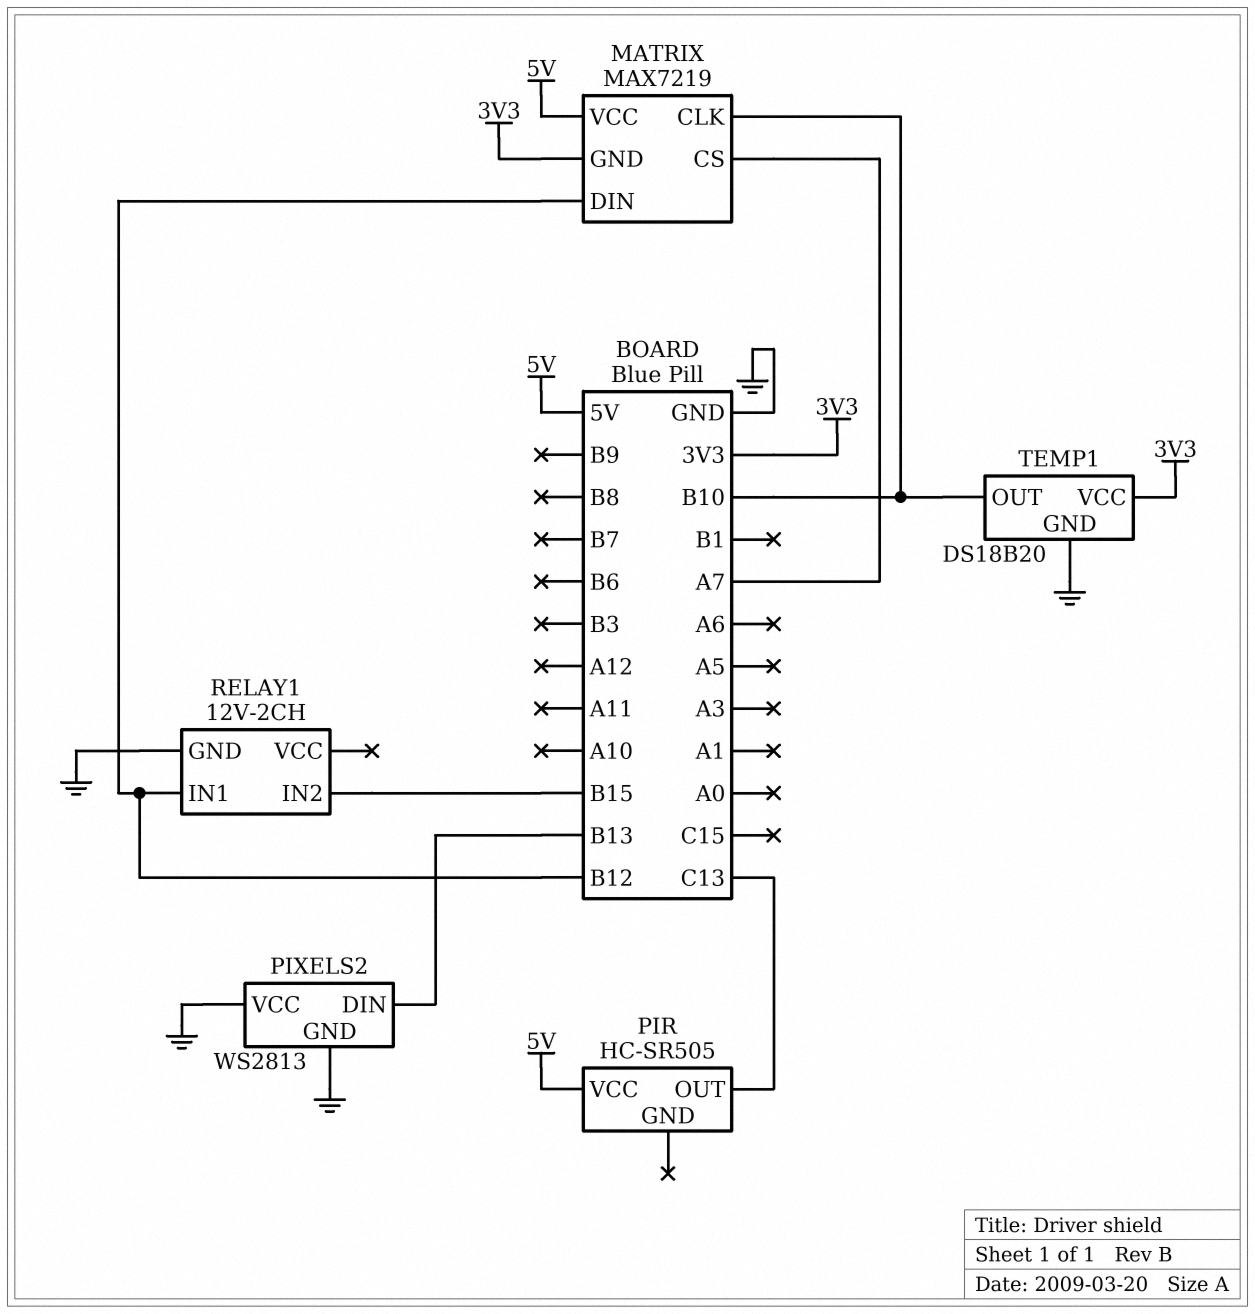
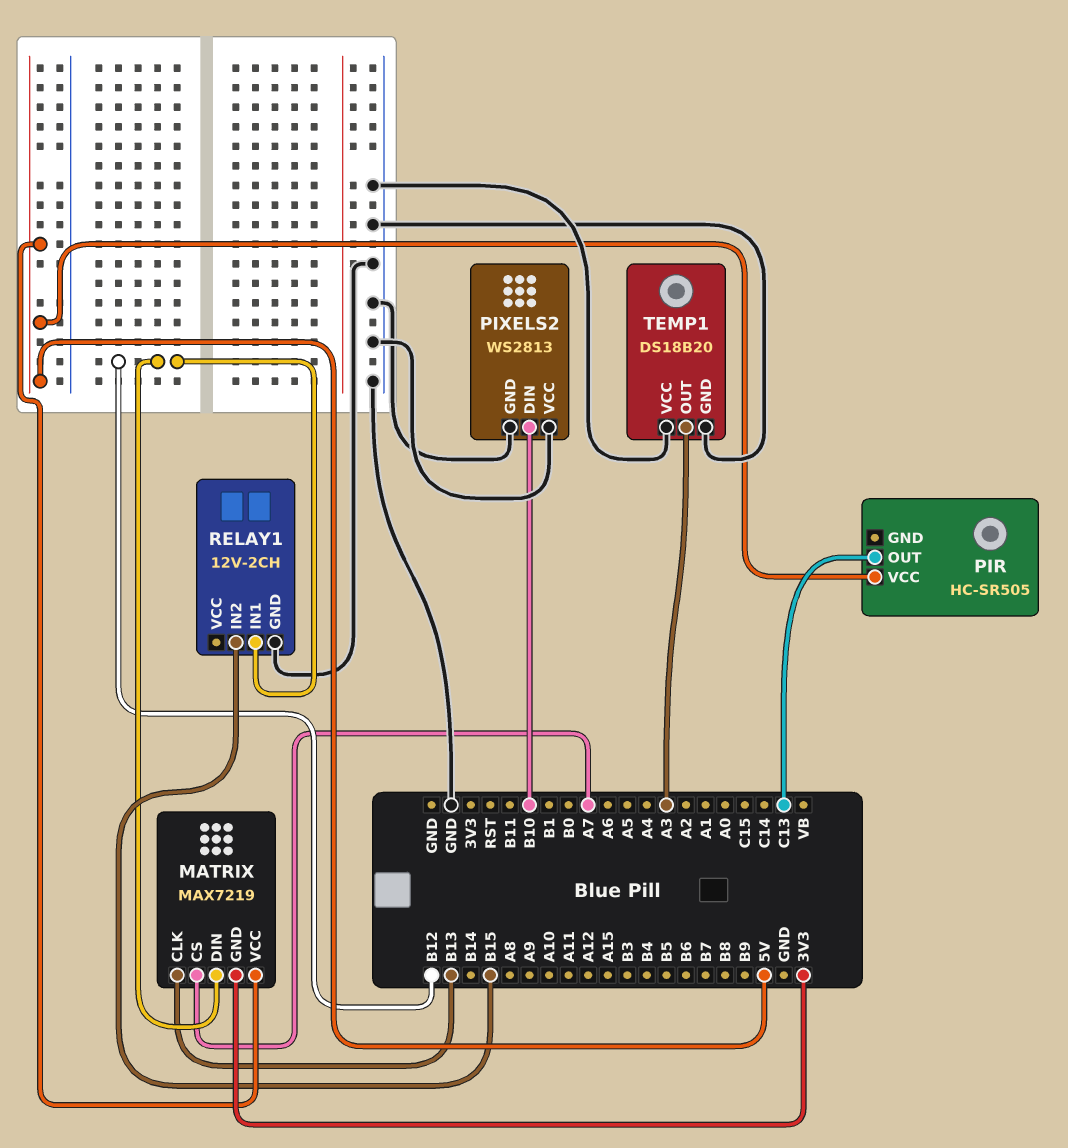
MATRIX pin CLK: B10 -> B13
PIXELS2 pin DIN: B13 -> B10
TEMP1 pin OUT: B10 -> A3
TEMP1 pin VCC: 3V3 -> GND

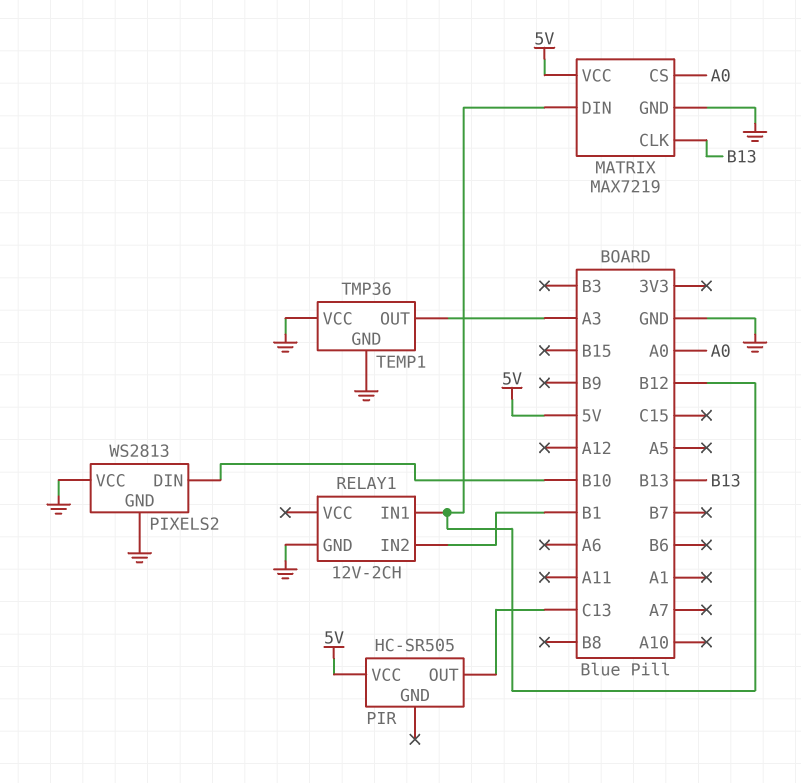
MATRIX pin CS: A7 -> A0
MATRIX pin GND: 3V3 -> GND
RELAY1 pin IN2: B15 -> B1
TEMP1: DS18B20 -> TMP36

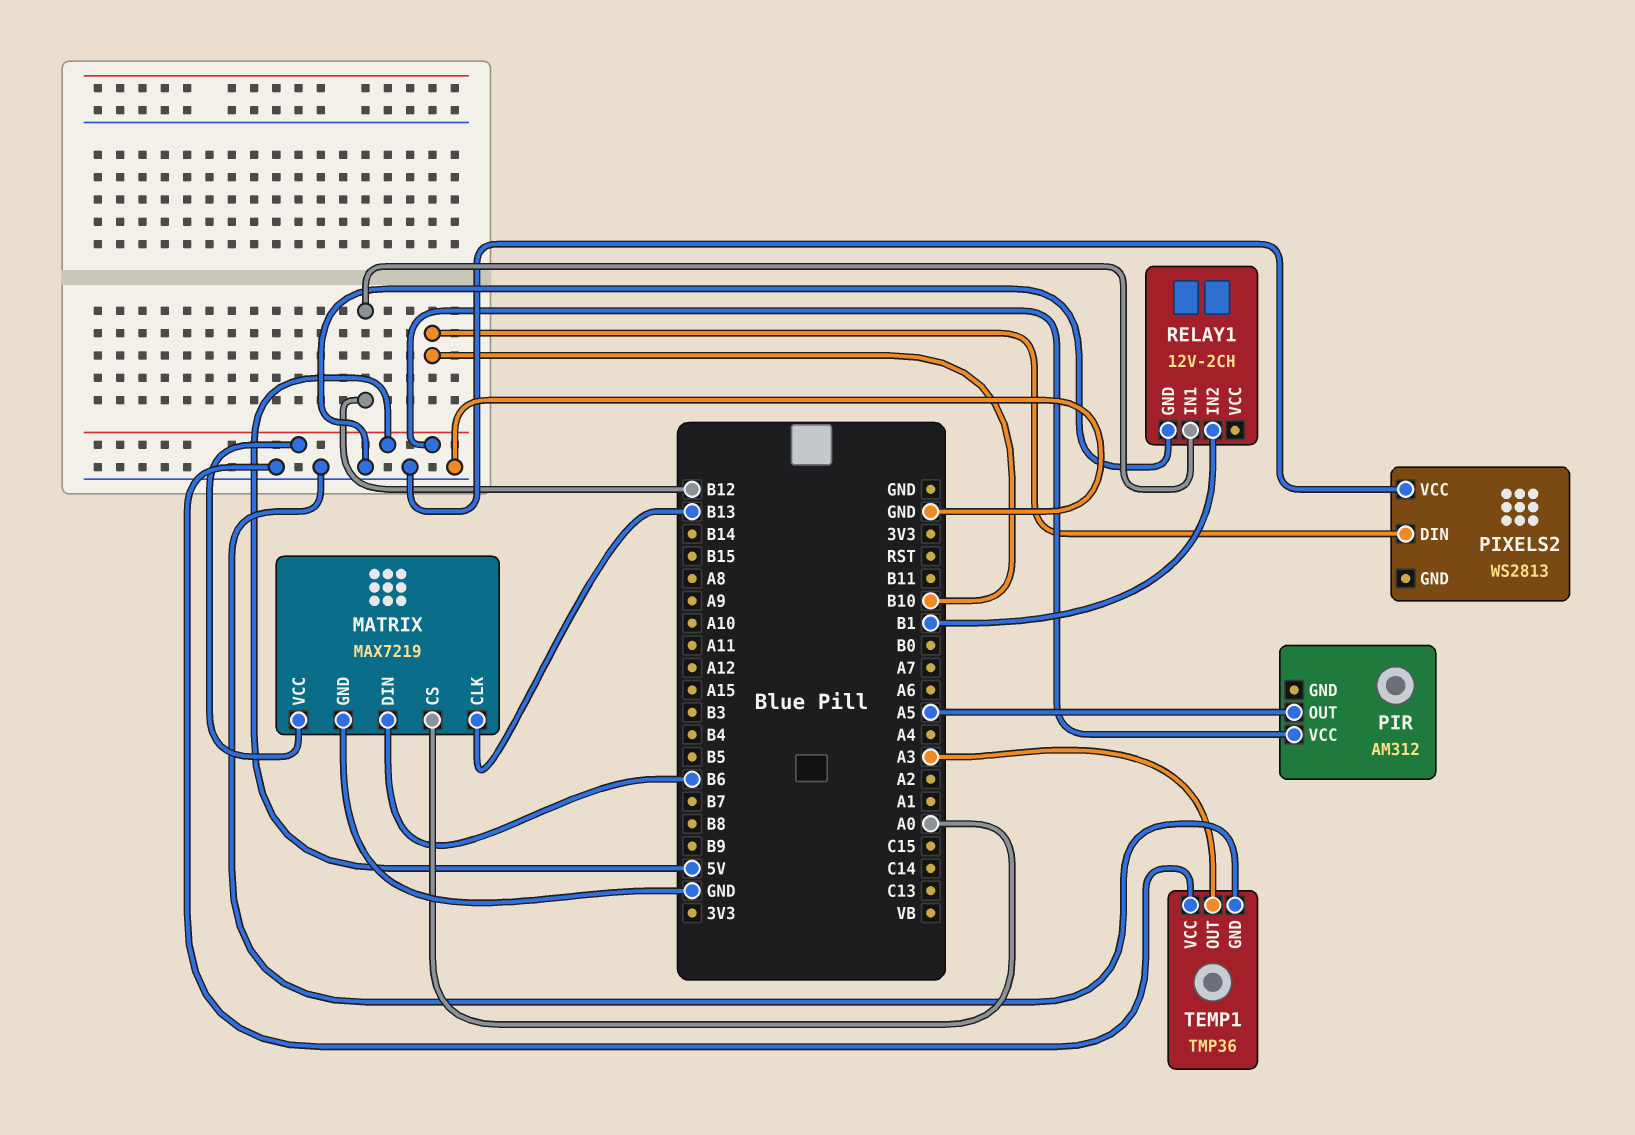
MATRIX pin DIN: B12 -> B6
PIR: HC-SR505 -> AM312
PIR pin OUT: C13 -> A5
PIXELS2 pin GND: GND -> none

